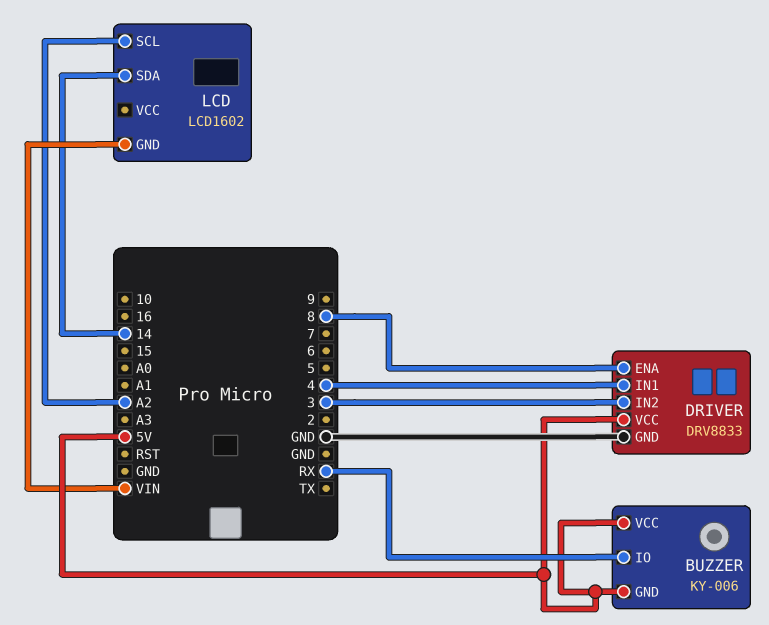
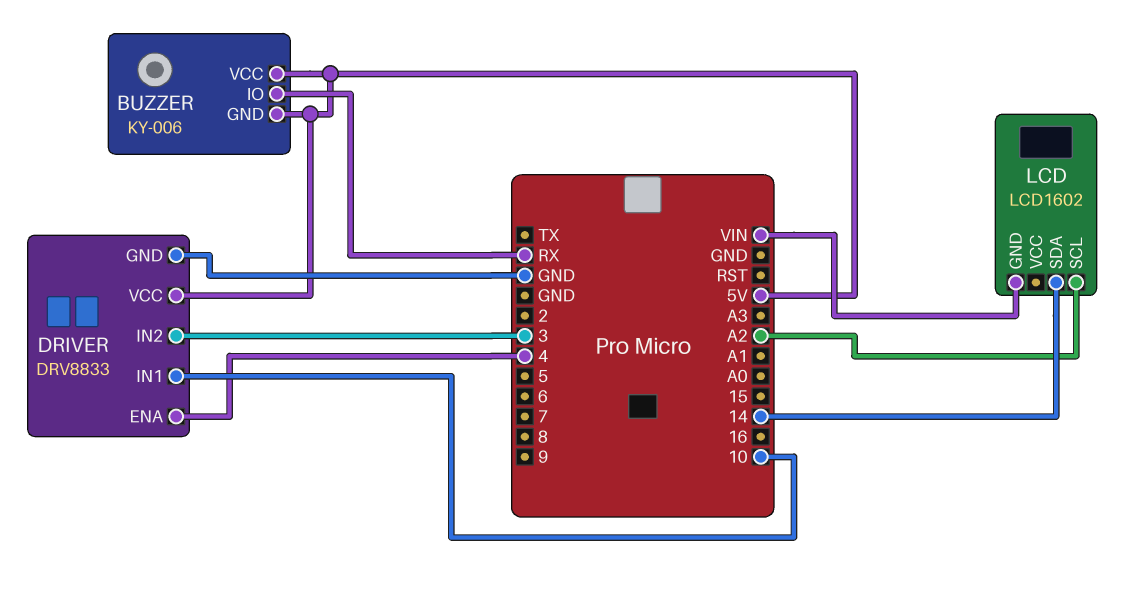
DRIVER pin ENA: 8 -> 4
DRIVER pin IN1: 4 -> 10

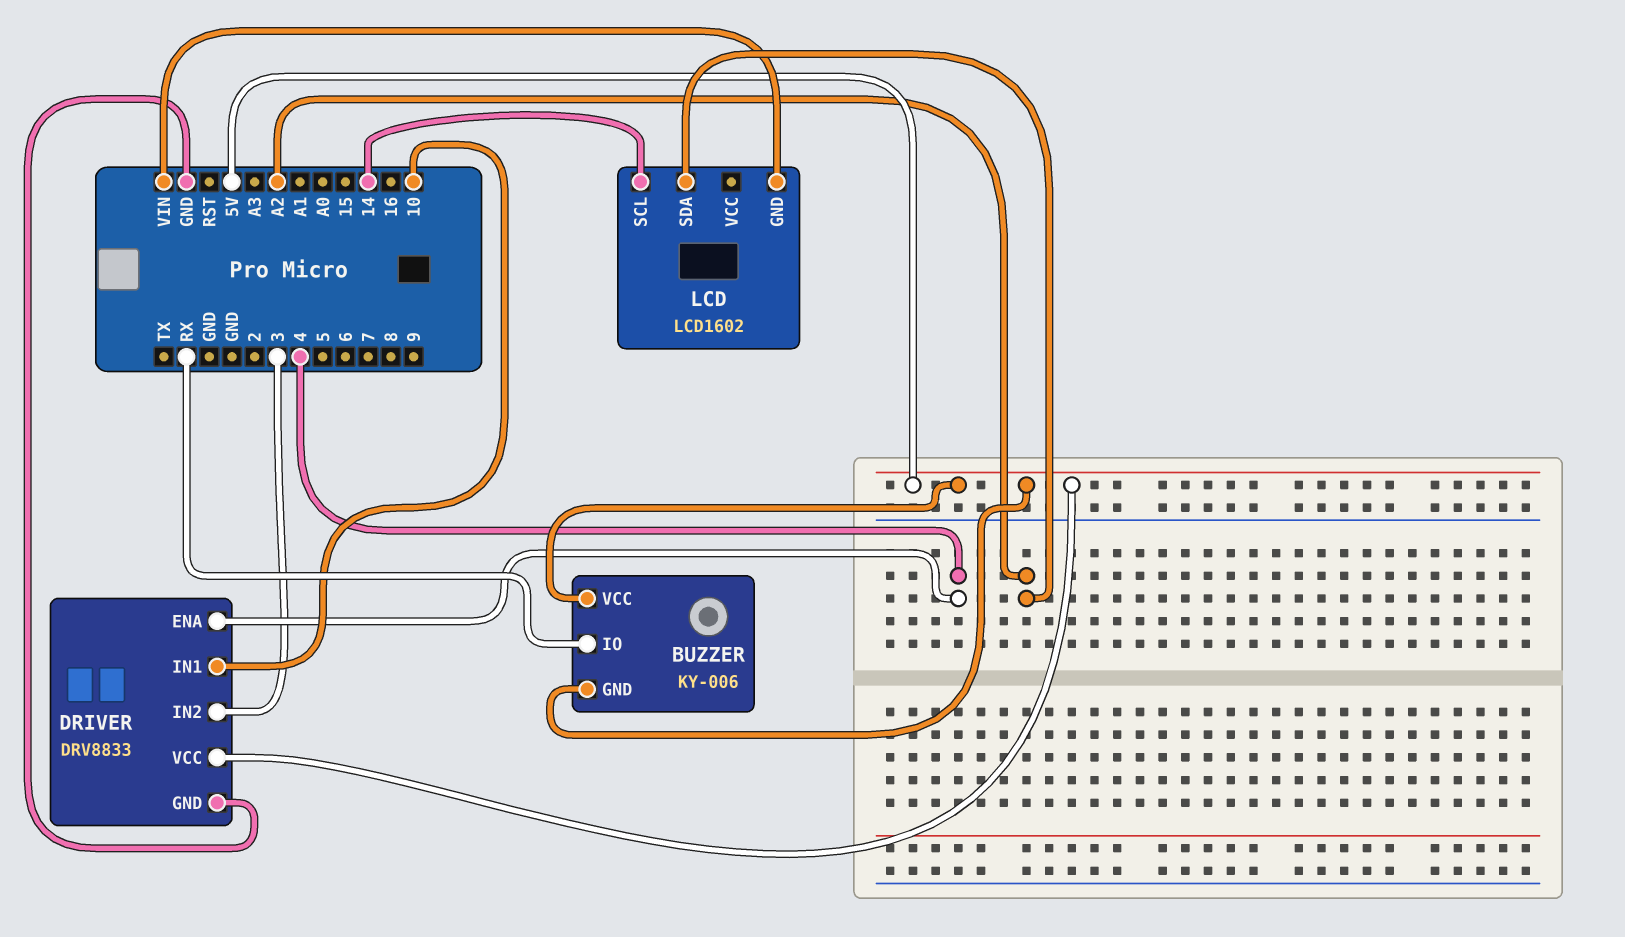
LCD pin SCL: A2 -> 14
LCD pin SDA: 14 -> A2

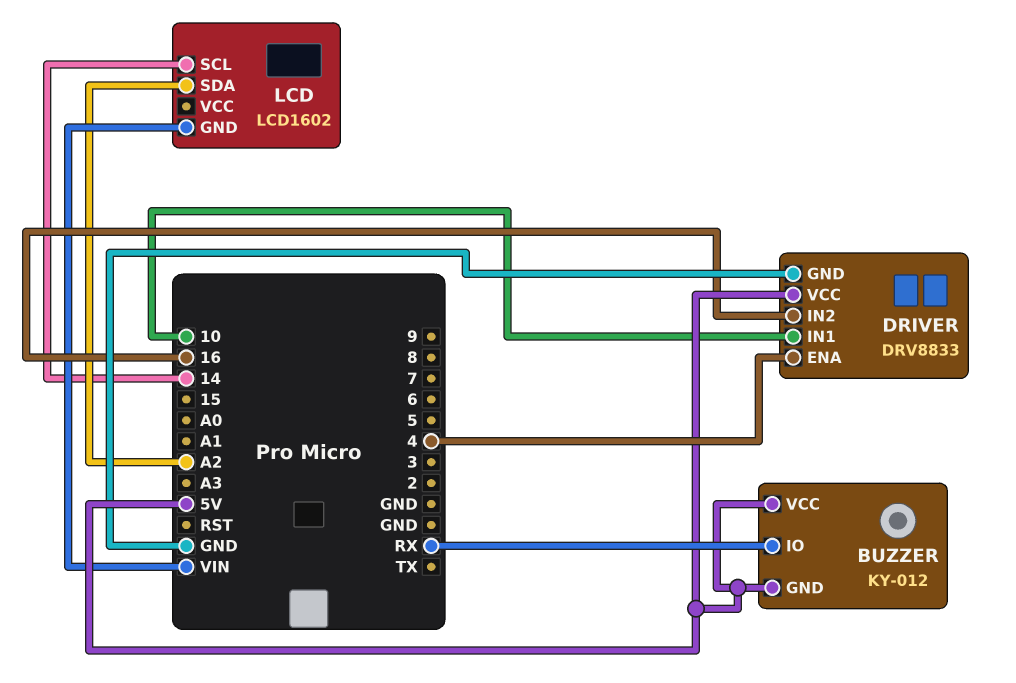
BUZZER: KY-006 -> KY-012
DRIVER pin IN2: 3 -> 16

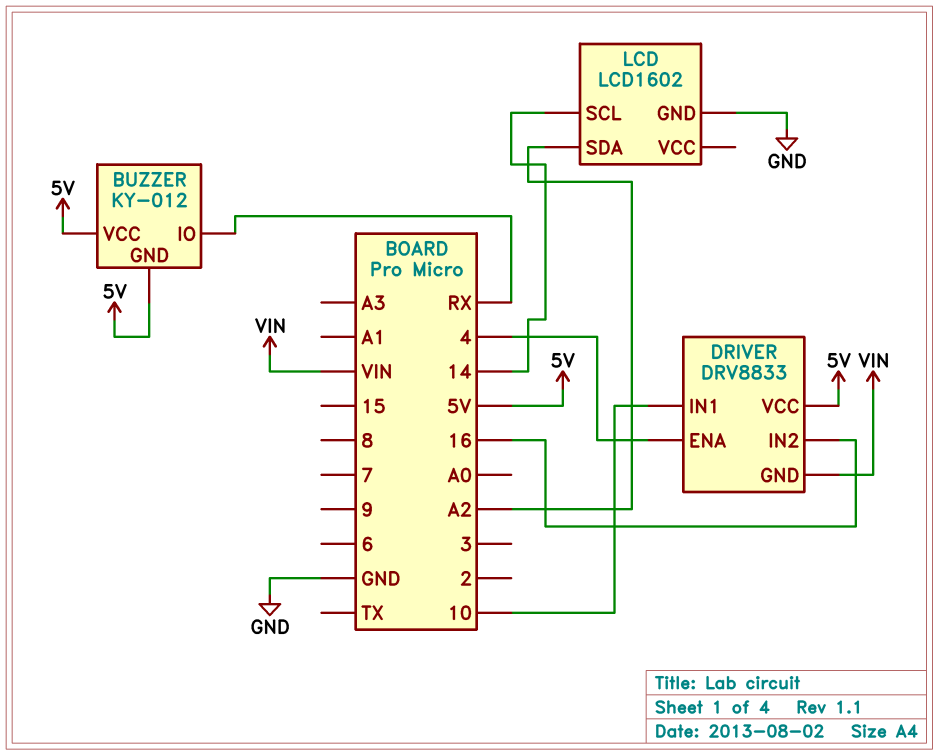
DRIVER pin GND: GND -> VIN
LCD pin GND: VIN -> GND

